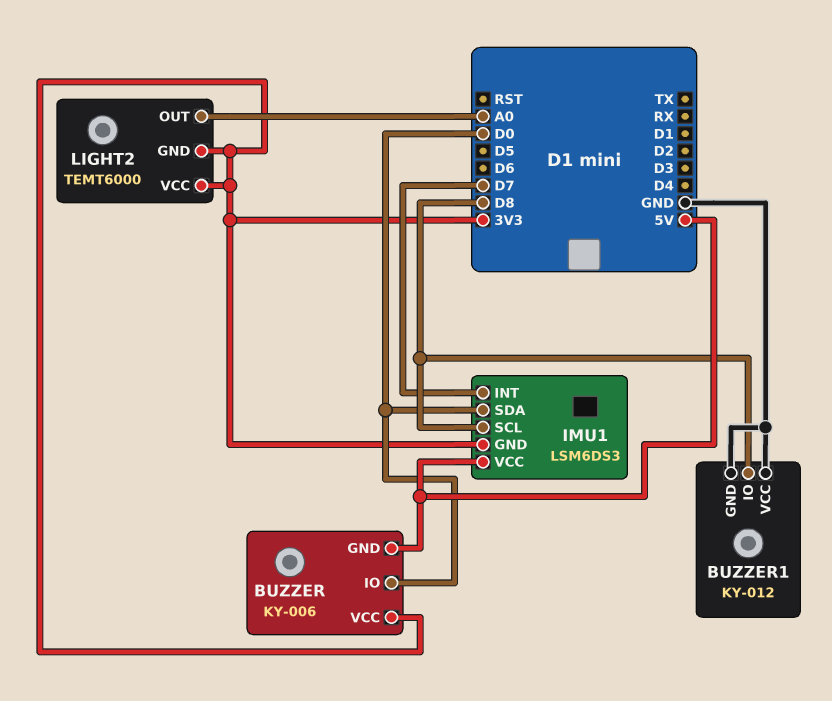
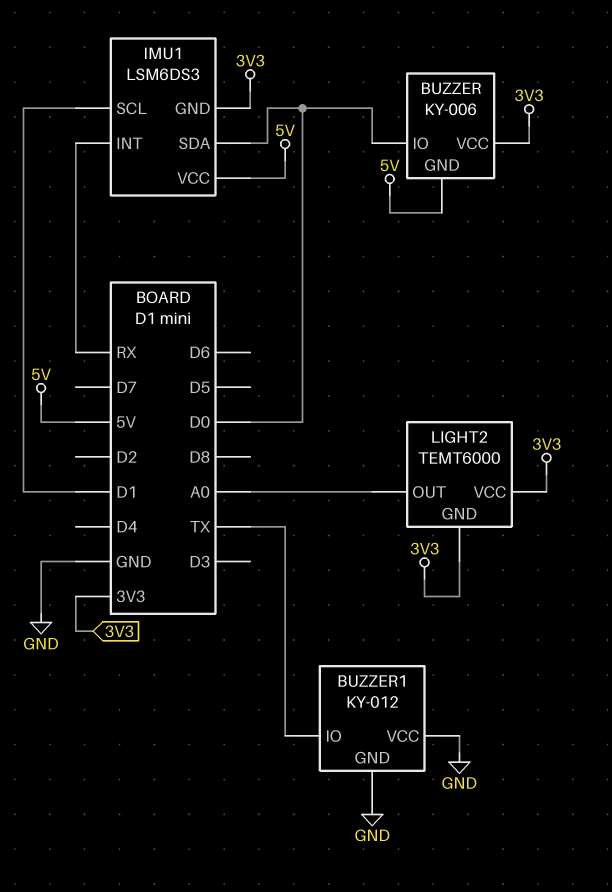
BUZZER1 pin IO: D8 -> TX
IMU1 pin INT: D7 -> RX
IMU1 pin SCL: D8 -> D1

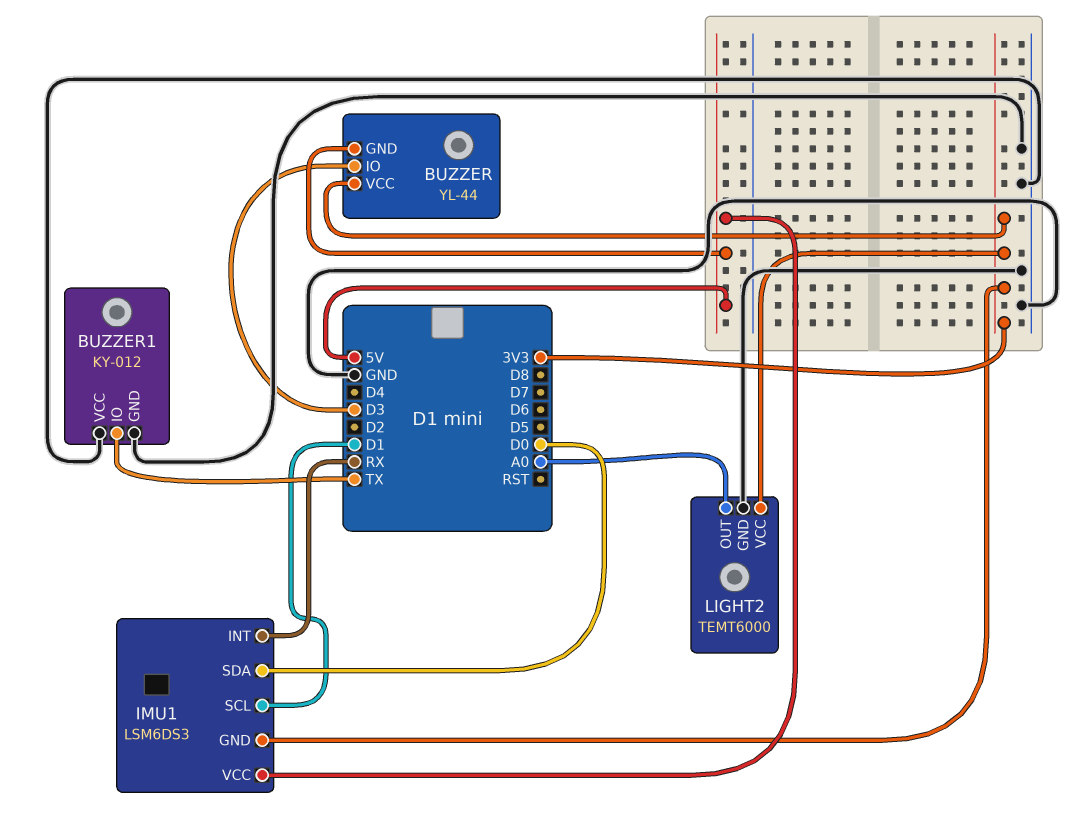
BUZZER: KY-006 -> YL-44
BUZZER pin IO: D0 -> D3
LIGHT2 pin GND: 3V3 -> GND

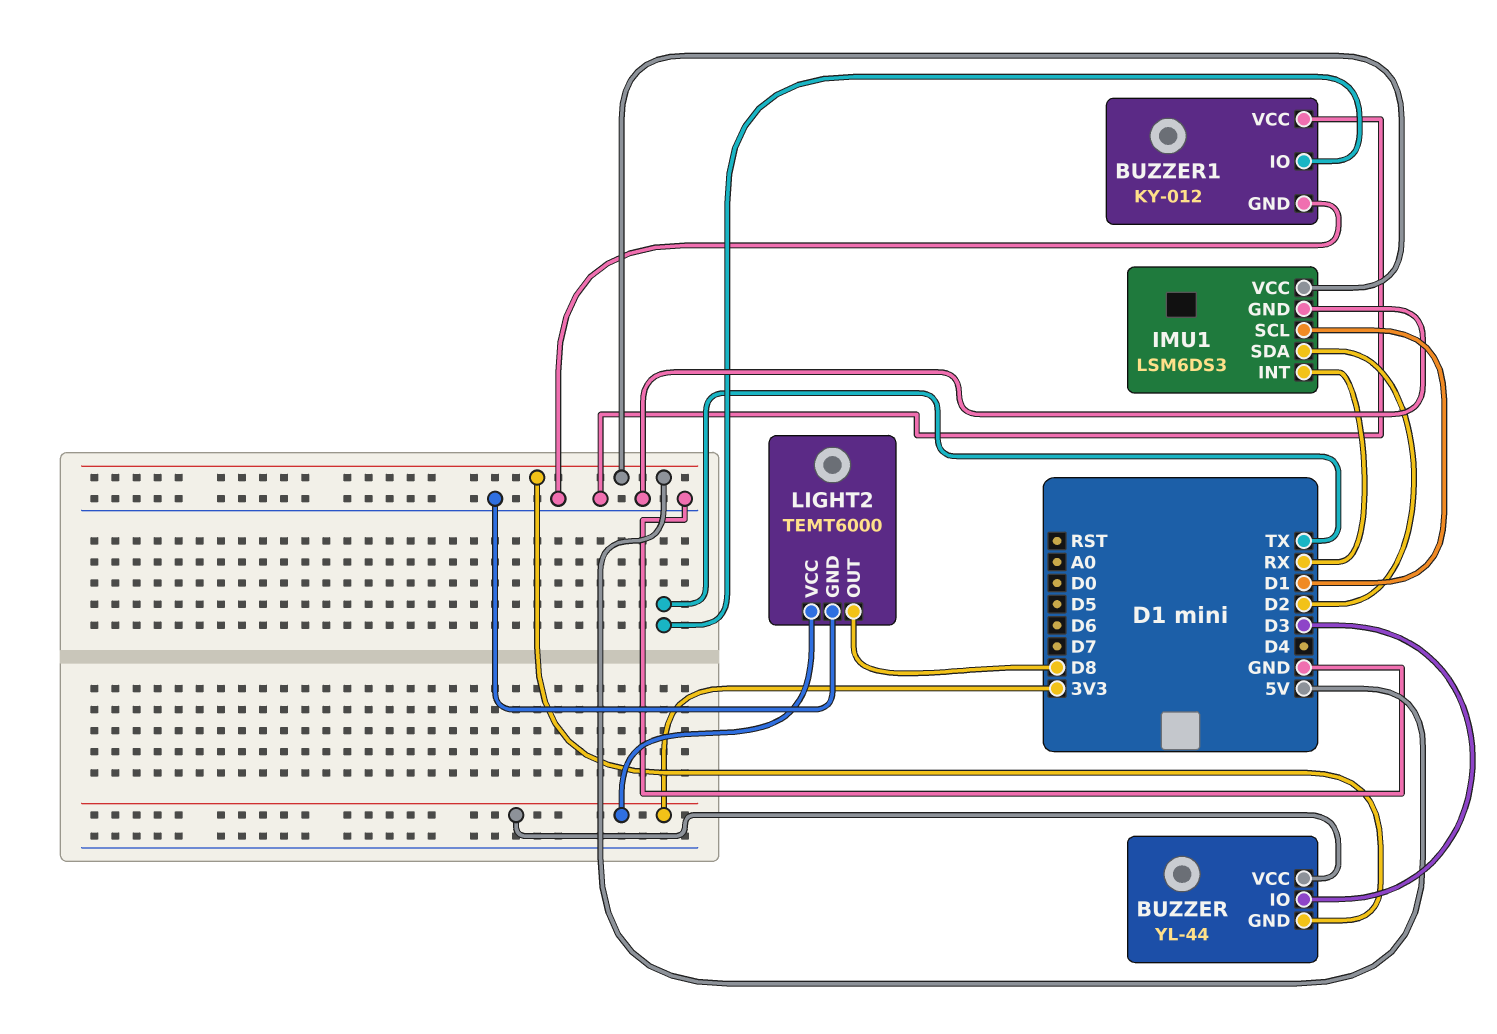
IMU1 pin GND: 3V3 -> GND
IMU1 pin SDA: D0 -> D2
LIGHT2 pin OUT: A0 -> D8

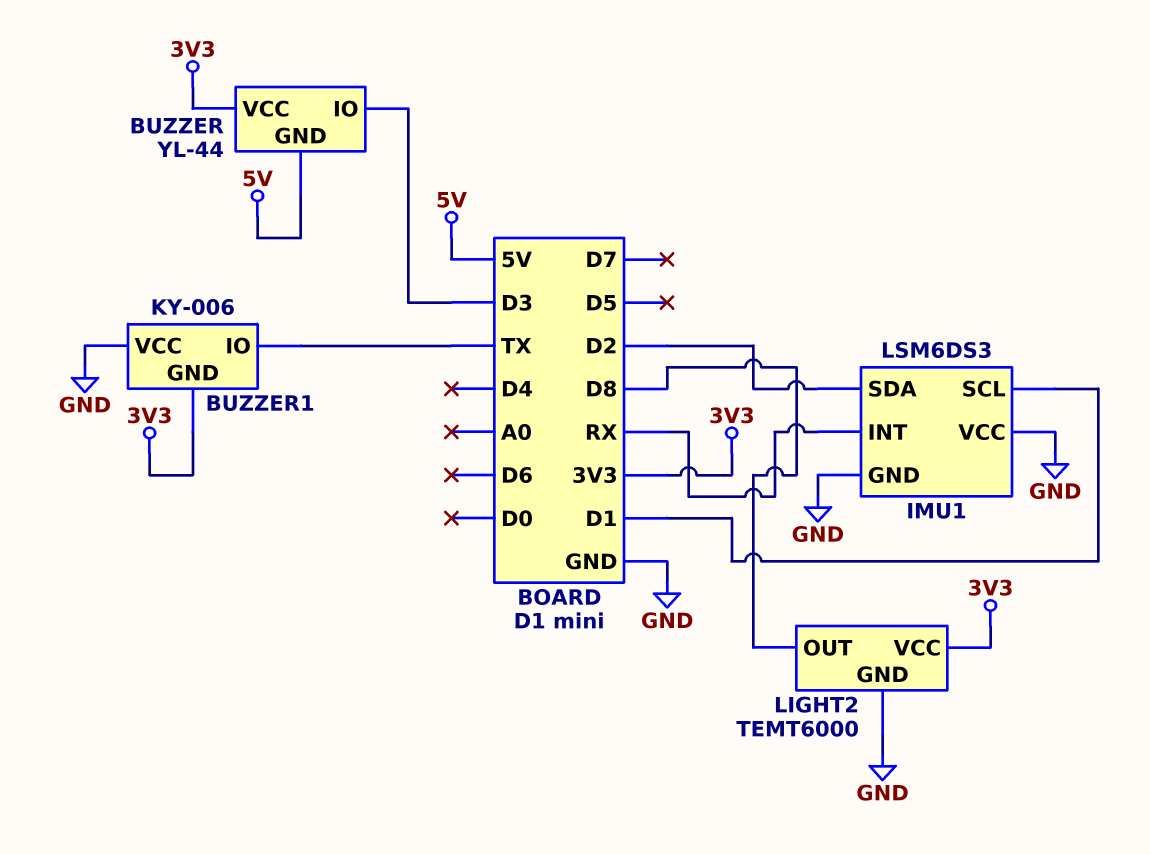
BUZZER1: KY-012 -> KY-006
BUZZER1 pin GND: GND -> 3V3
IMU1 pin VCC: 5V -> GND

